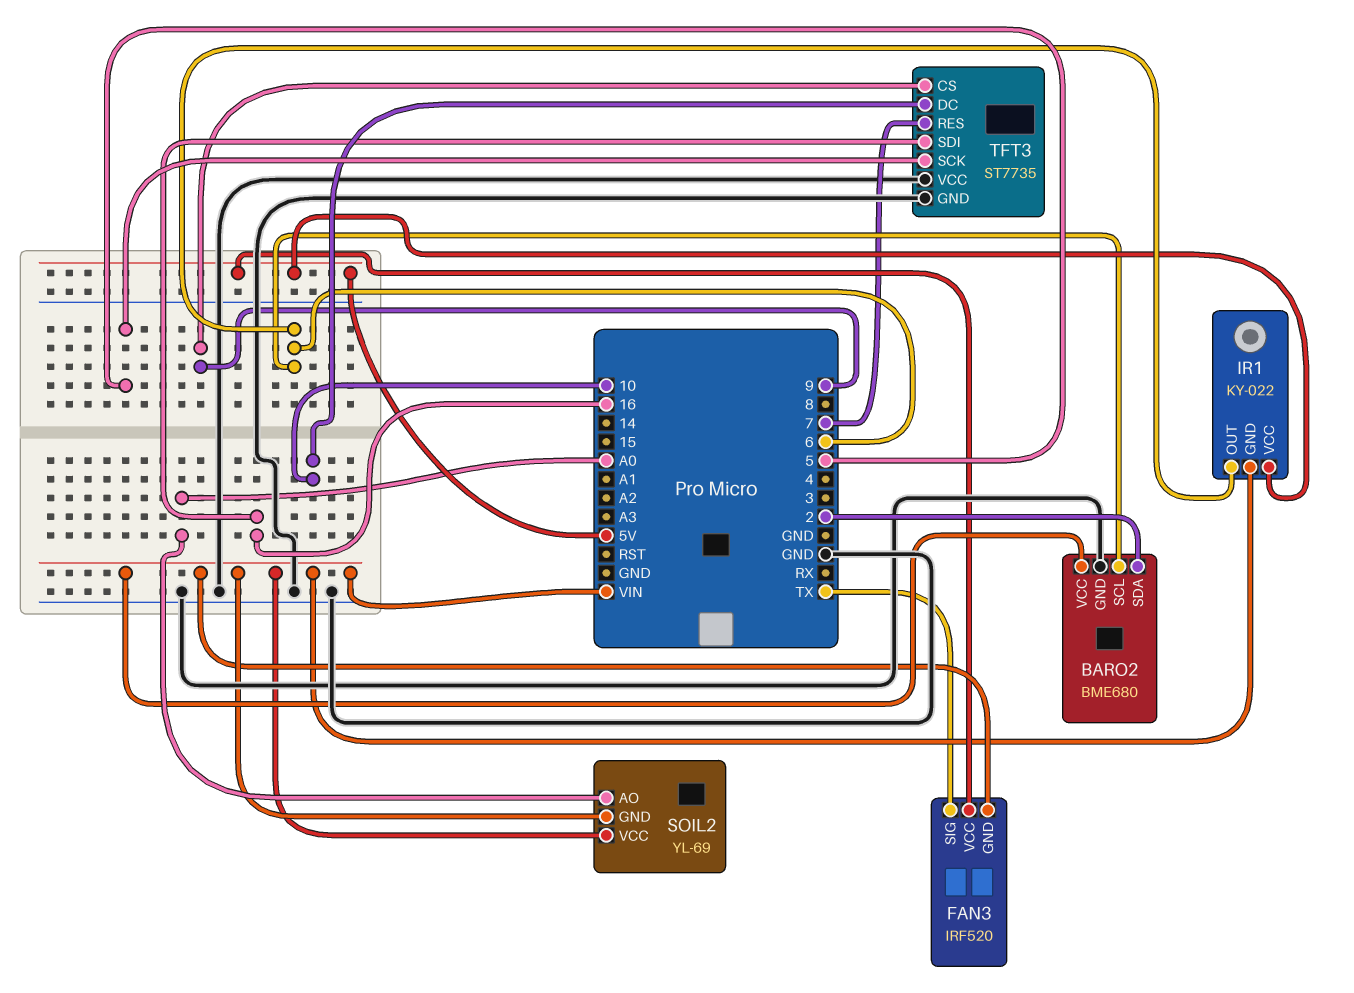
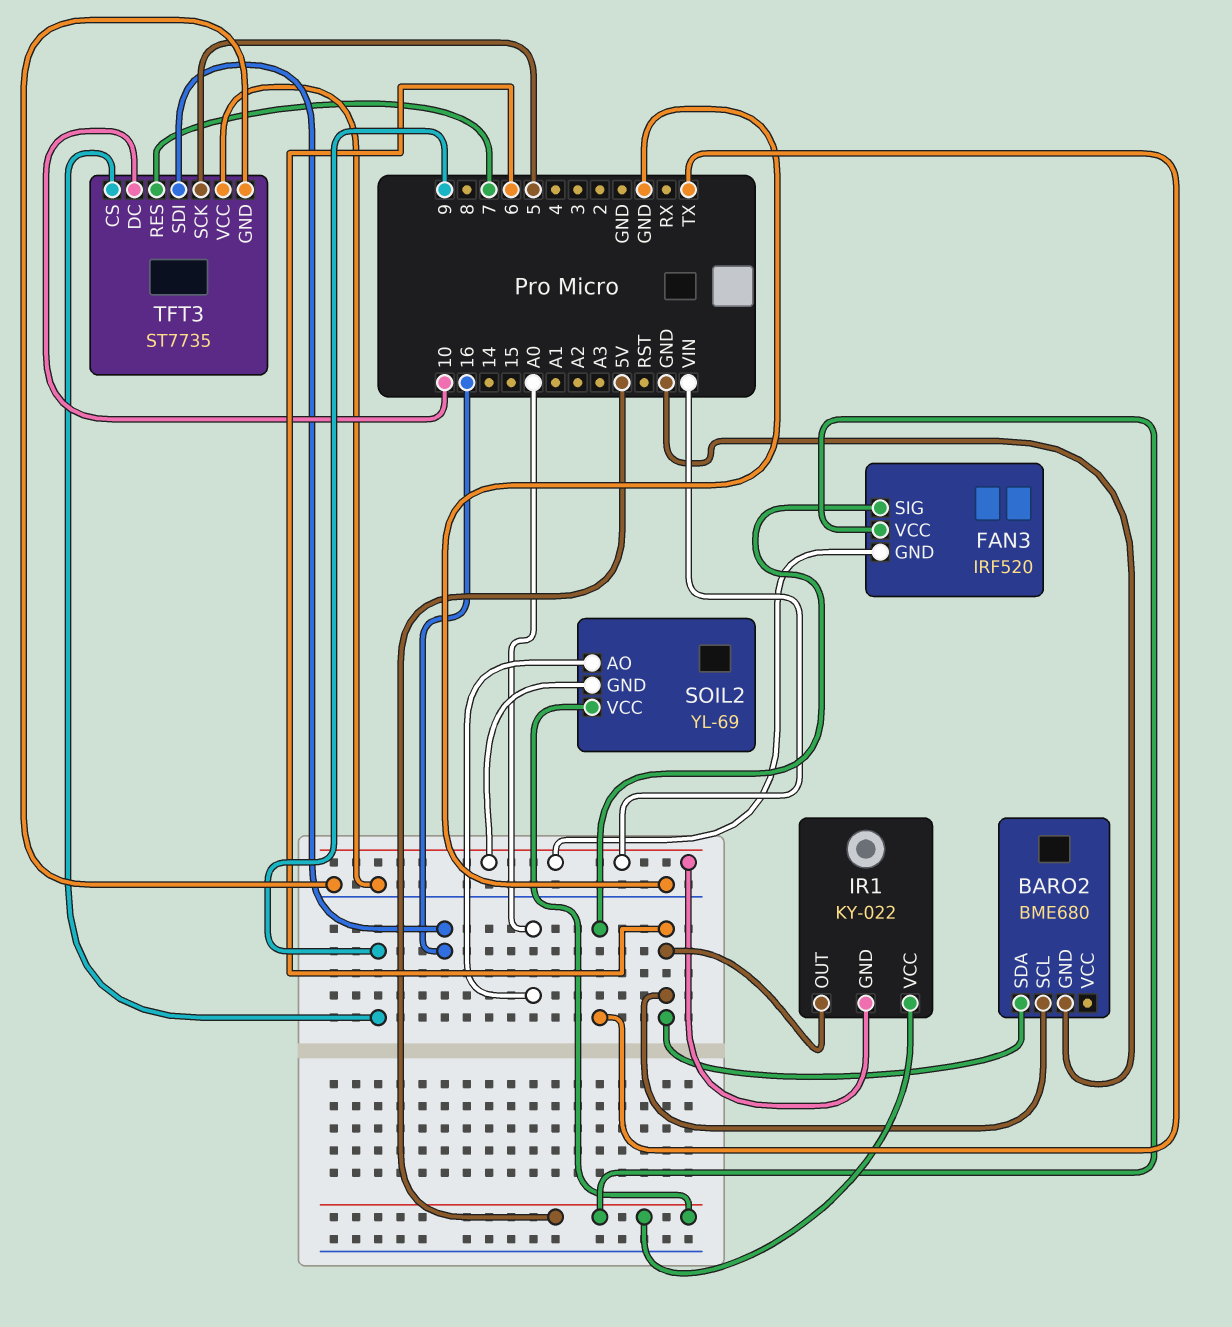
BARO2 pin SDA: 2 -> 6
BARO2 pin VCC: VIN -> none
SOIL2 pin VCC: VIN -> 5V

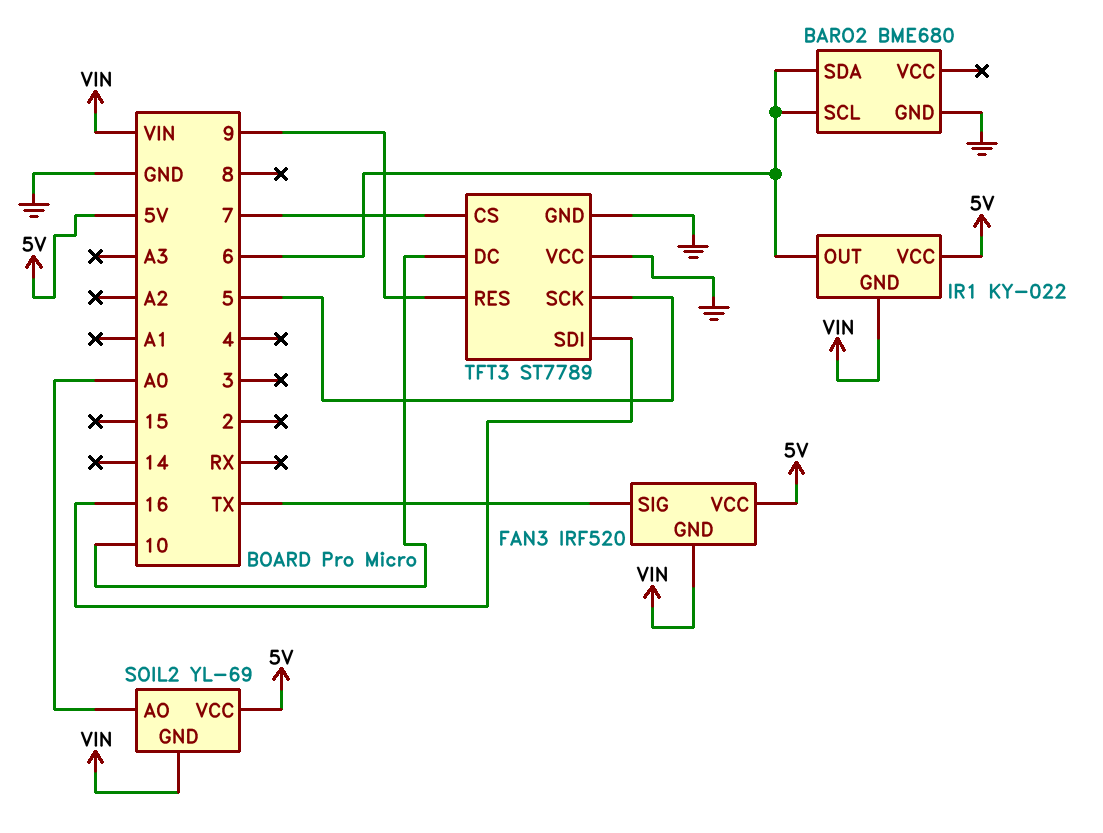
TFT3: ST7735 -> ST7789
TFT3 pin CS: 9 -> 7
TFT3 pin RES: 7 -> 9

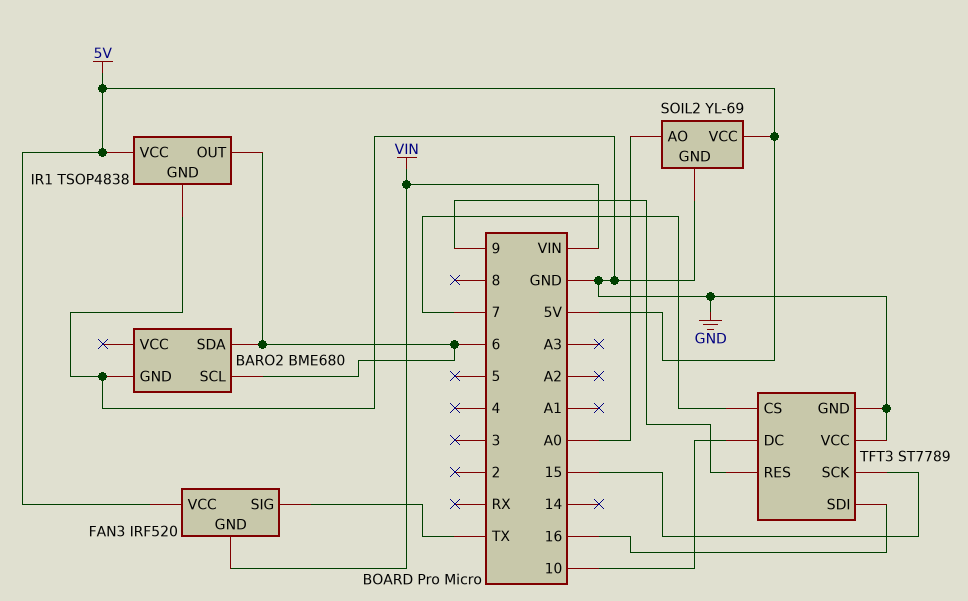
IR1: KY-022 -> TSOP4838
IR1 pin GND: VIN -> GND
SOIL2 pin GND: VIN -> GND
TFT3 pin SCK: 5 -> 15

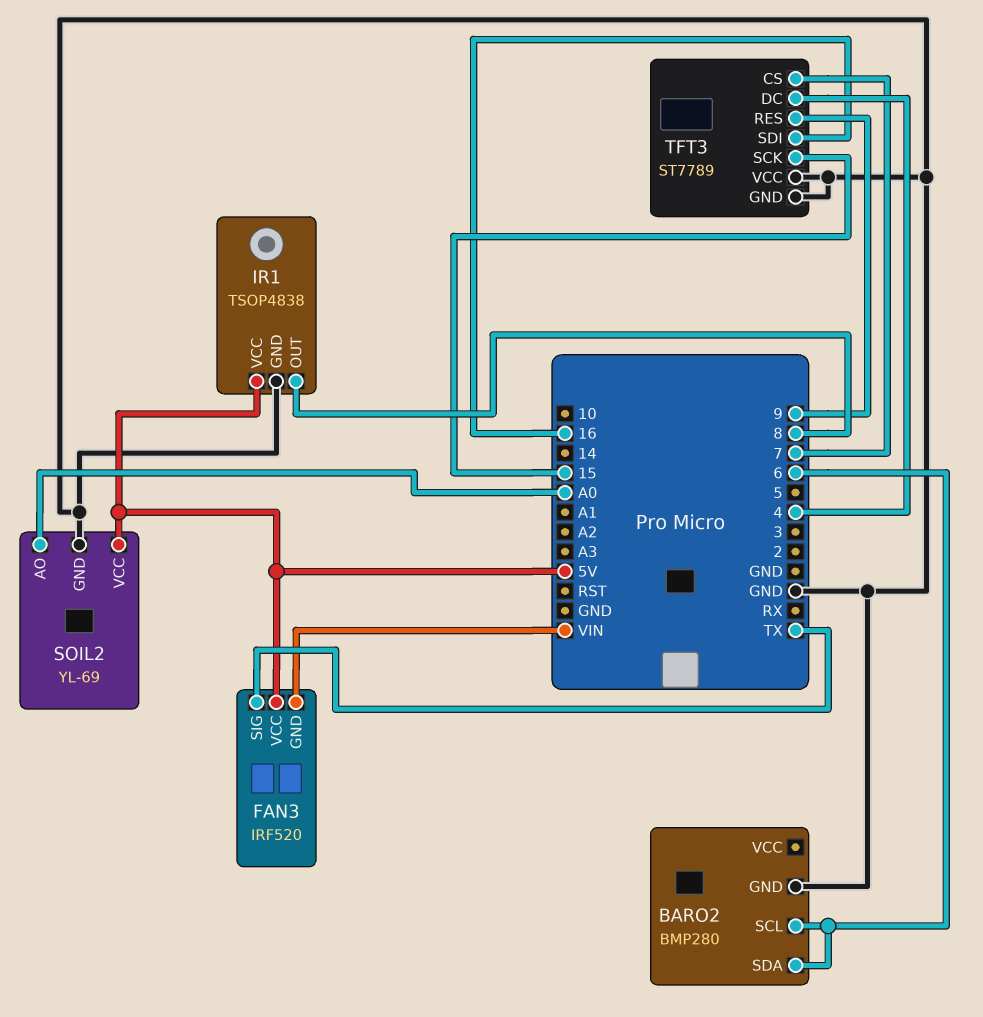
BARO2: BME680 -> BMP280
IR1 pin OUT: 6 -> 8
TFT3 pin DC: 10 -> 4

